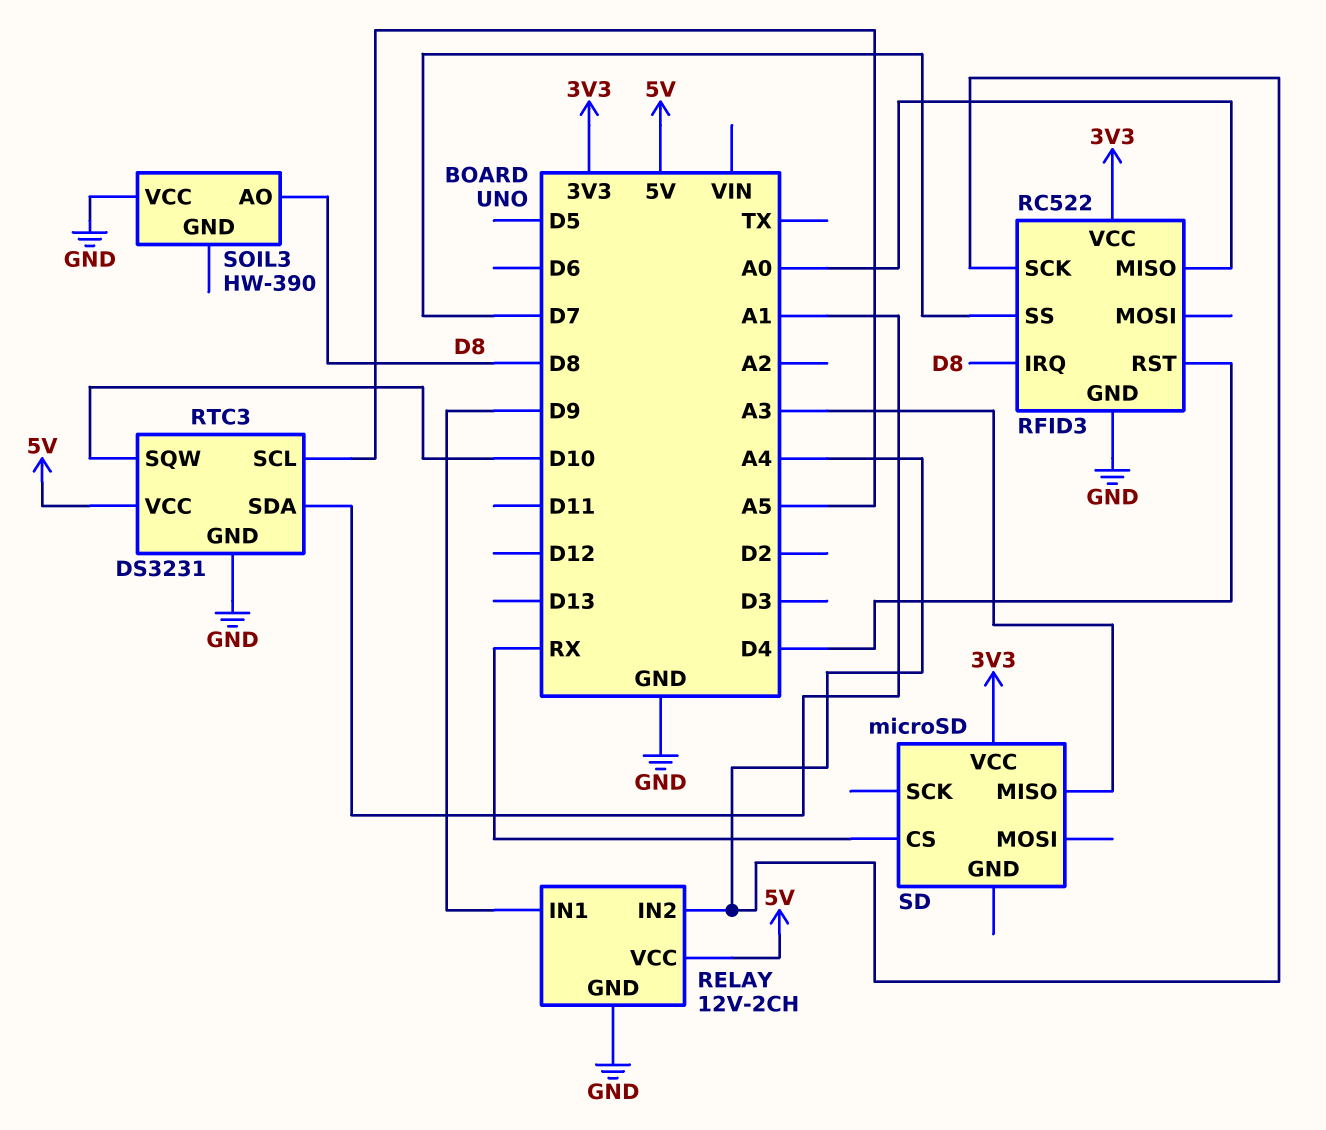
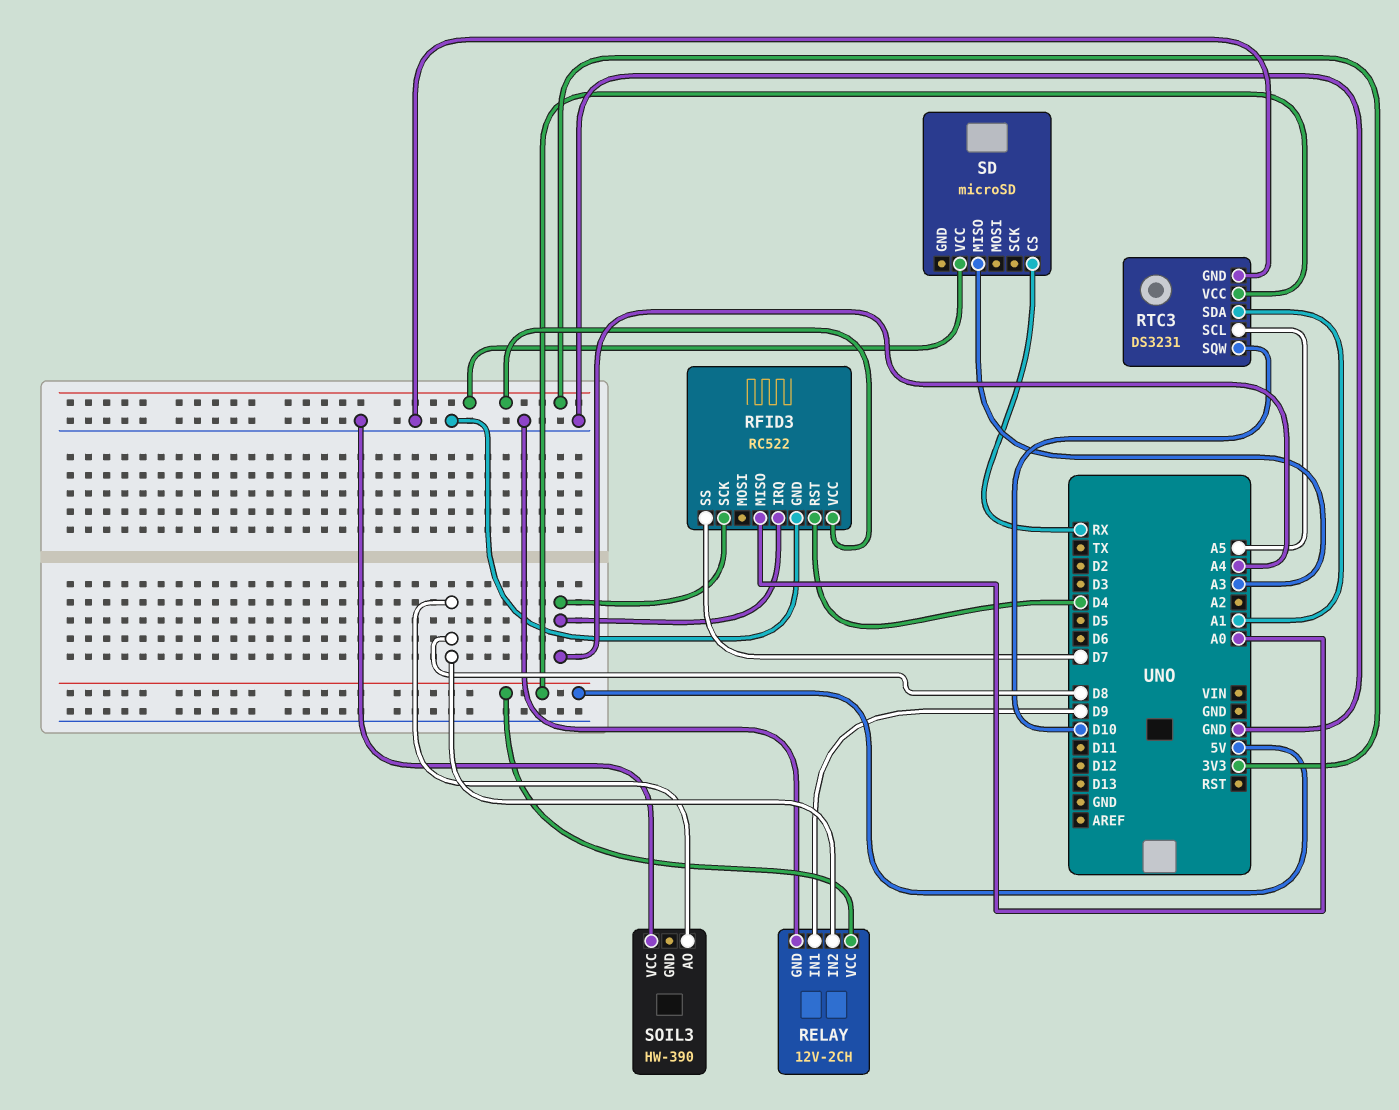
RELAY pin IN2: A4 -> D8
RFID3 pin IRQ: D8 -> A4

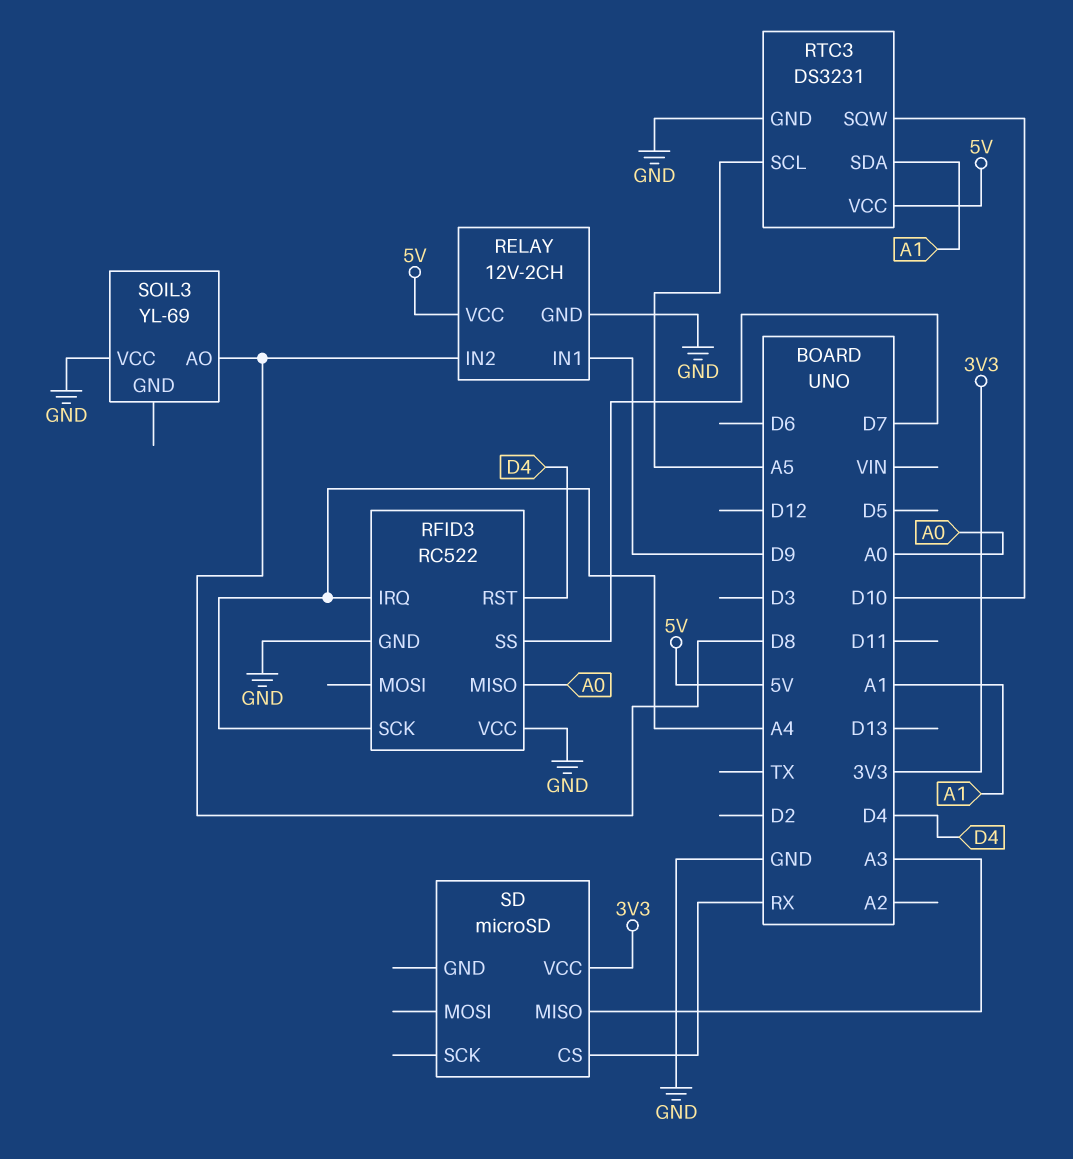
RFID3 pin VCC: 3V3 -> GND
SOIL3: HW-390 -> YL-69

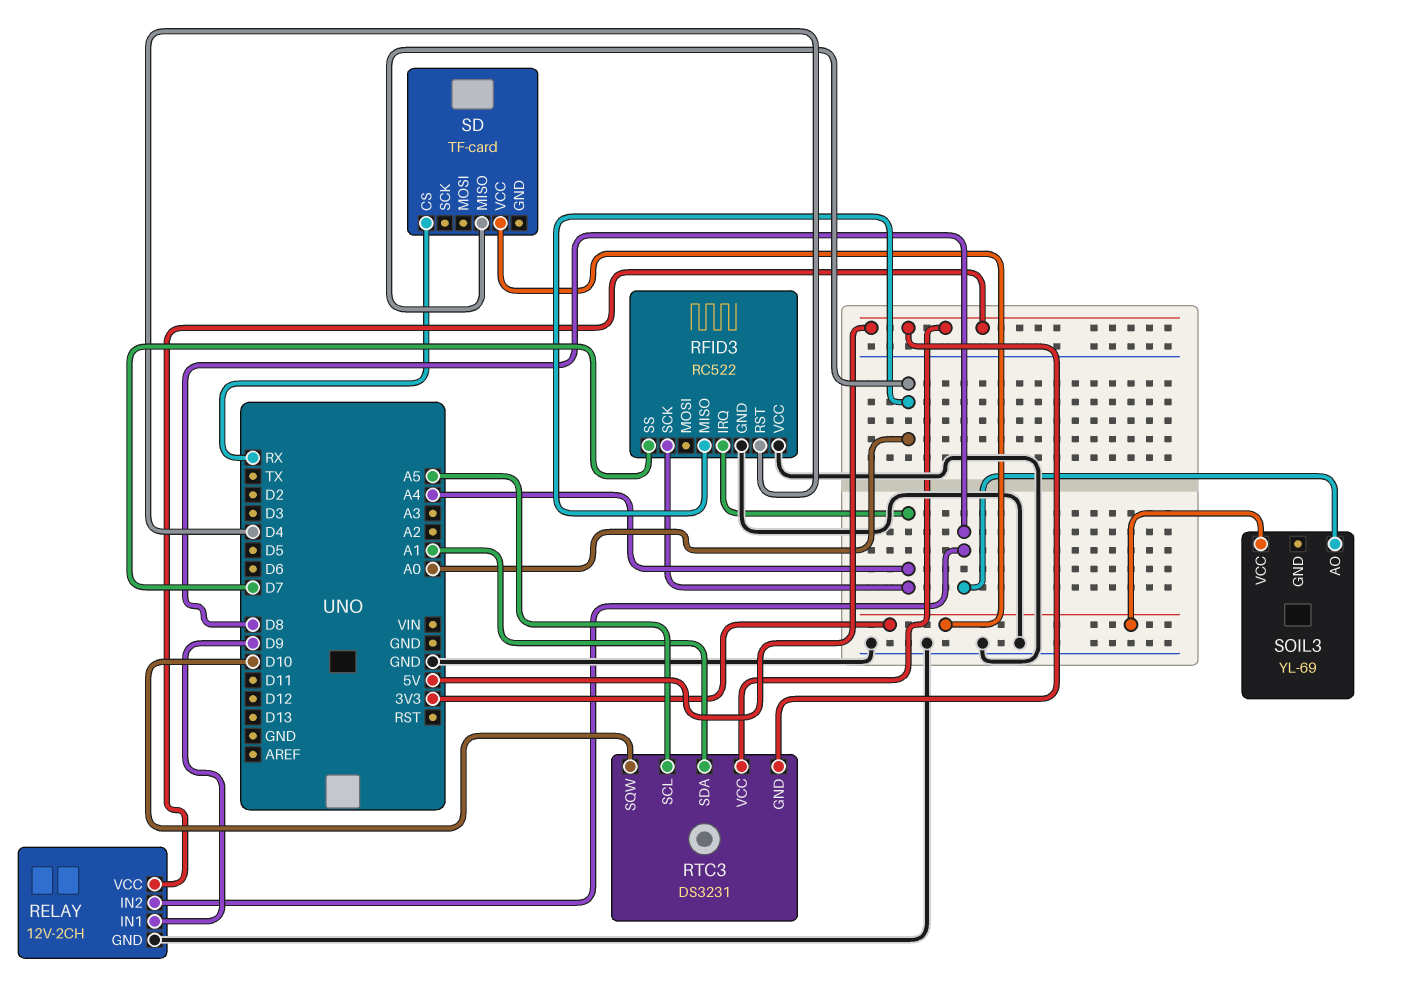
RTC3 pin GND: GND -> 5V
SD: microSD -> TF-card
SD pin MISO: A3 -> A0
SOIL3 pin VCC: GND -> 3V3

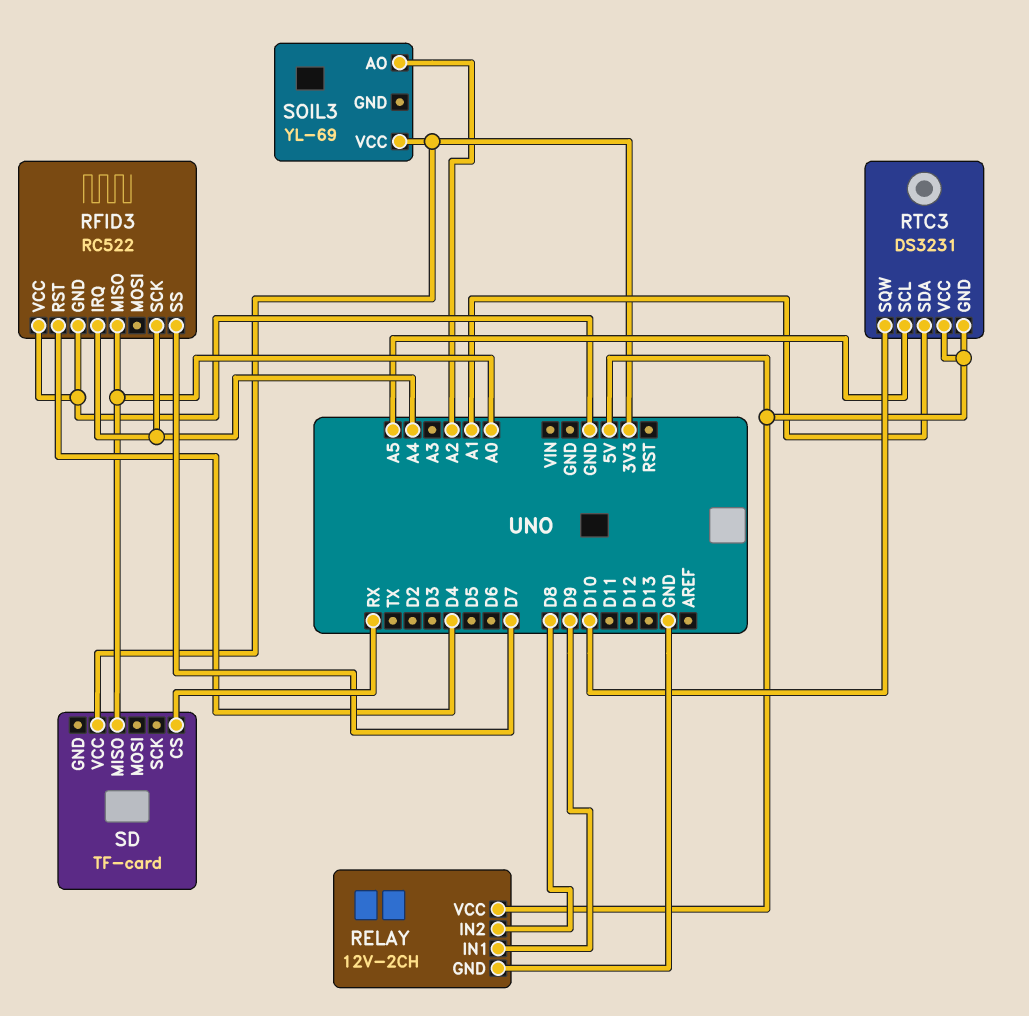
SOIL3 pin AO: D8 -> A2

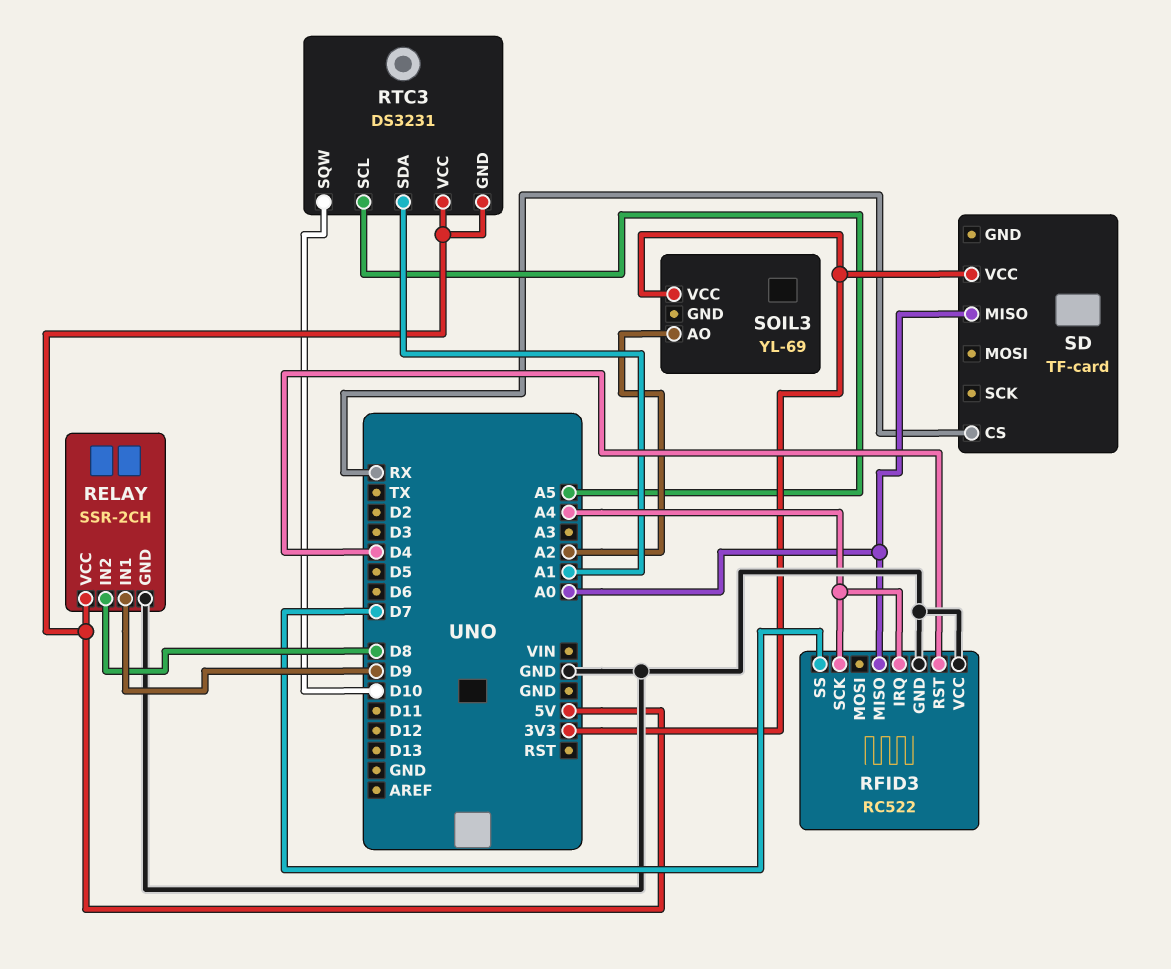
RELAY: 12V-2CH -> SSR-2CH

